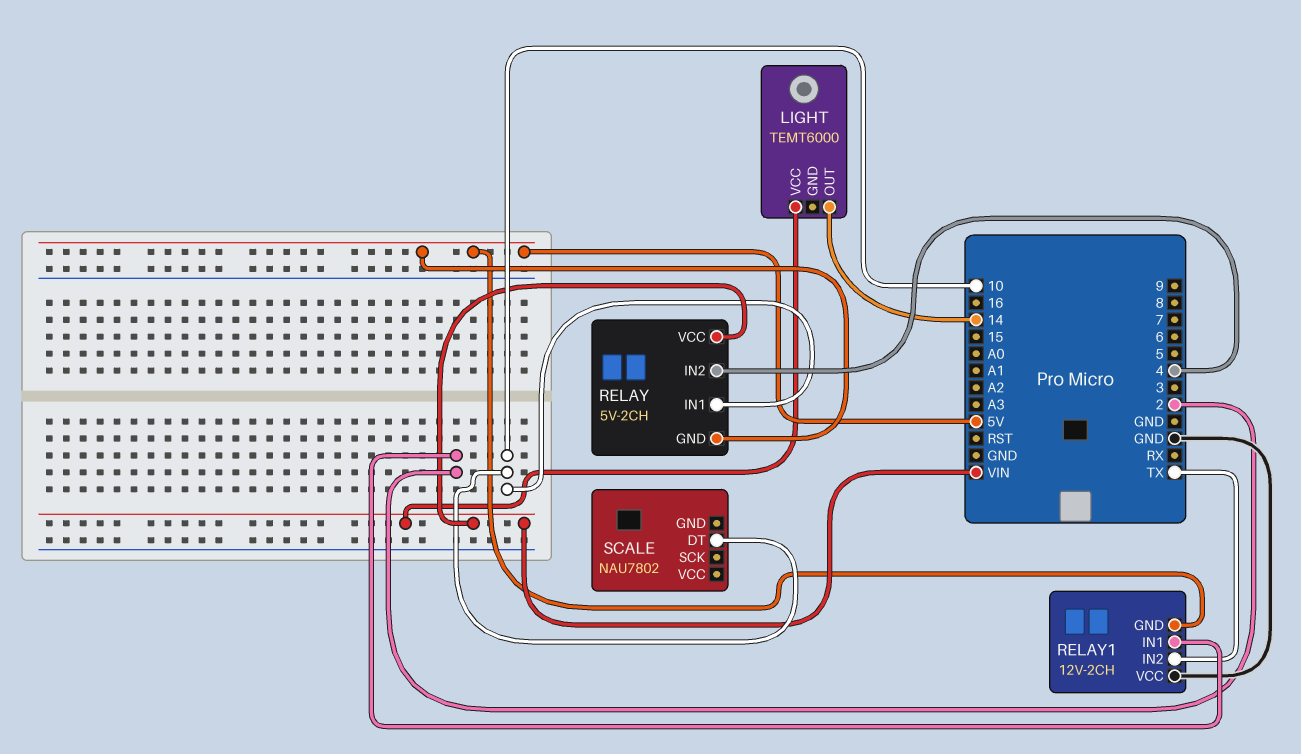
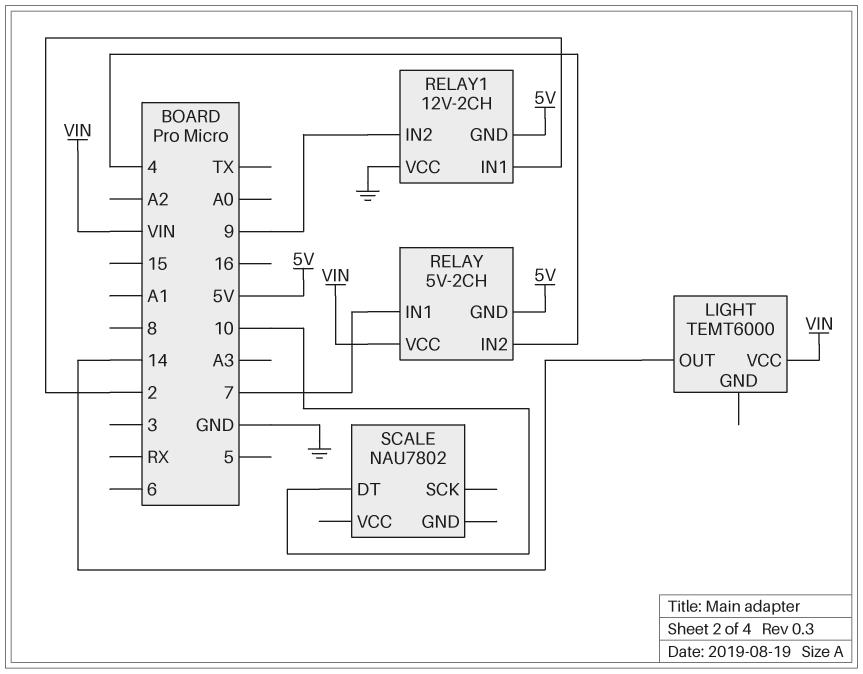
RELAY pin IN1: 10 -> 7
RELAY1 pin IN2: TX -> 9

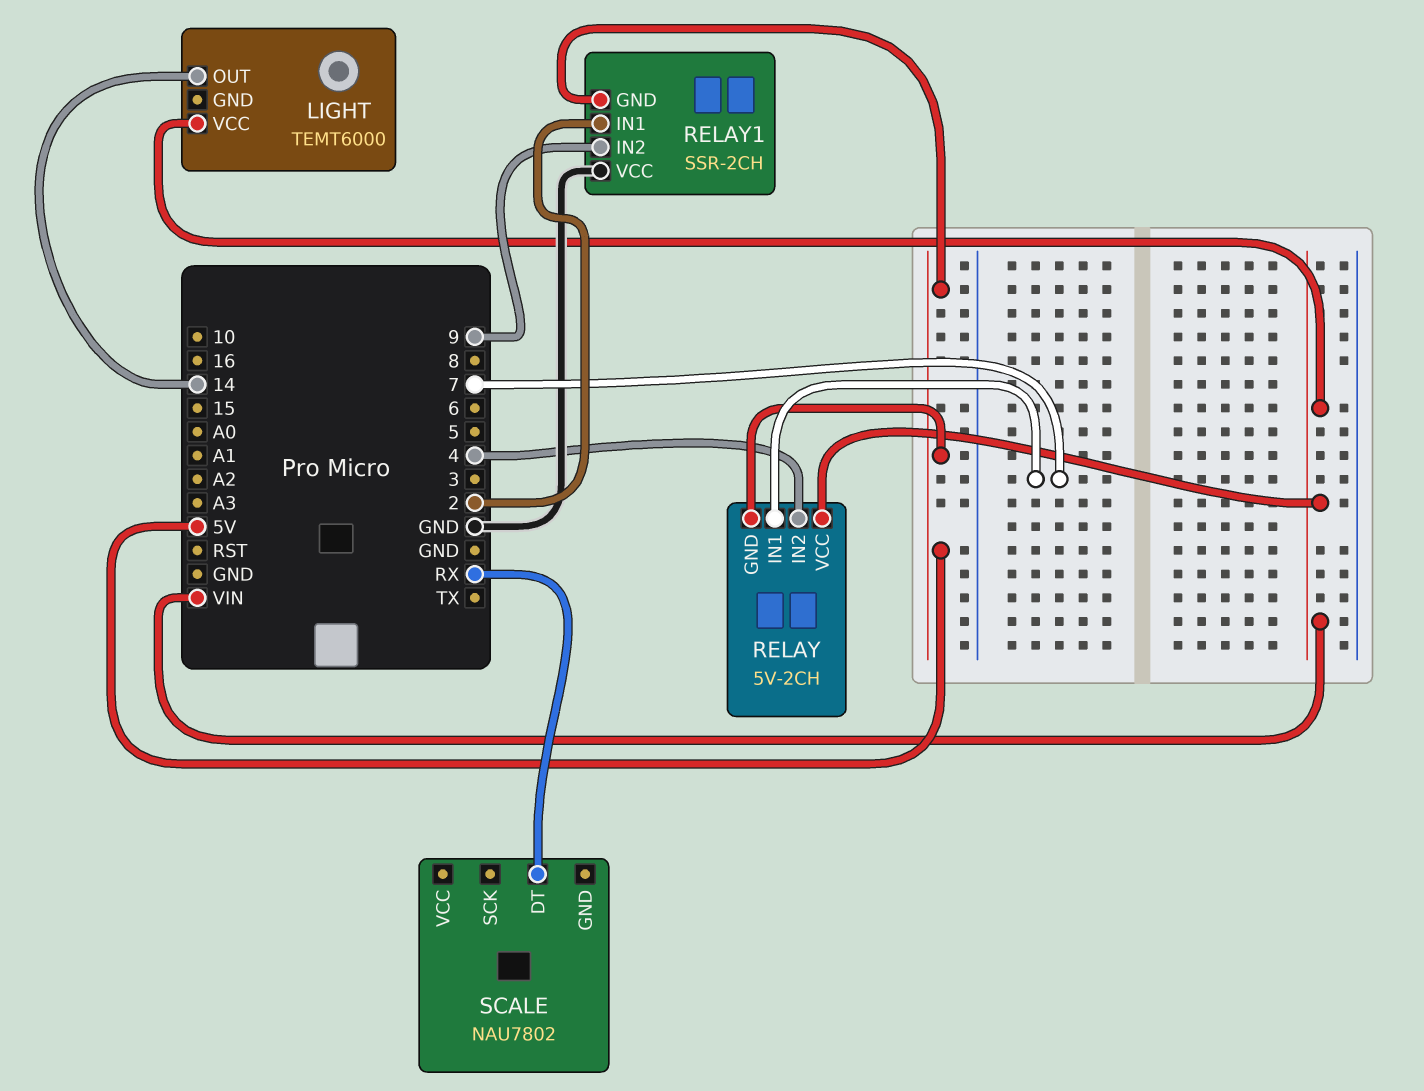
RELAY1: 12V-2CH -> SSR-2CH
SCALE pin DT: 10 -> RX

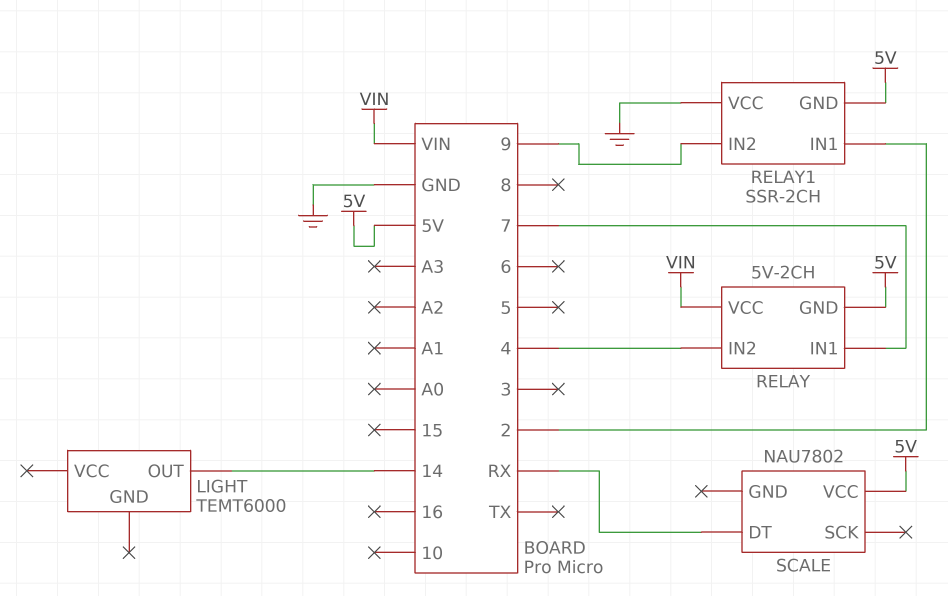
LIGHT pin VCC: VIN -> none
SCALE pin VCC: none -> 5V

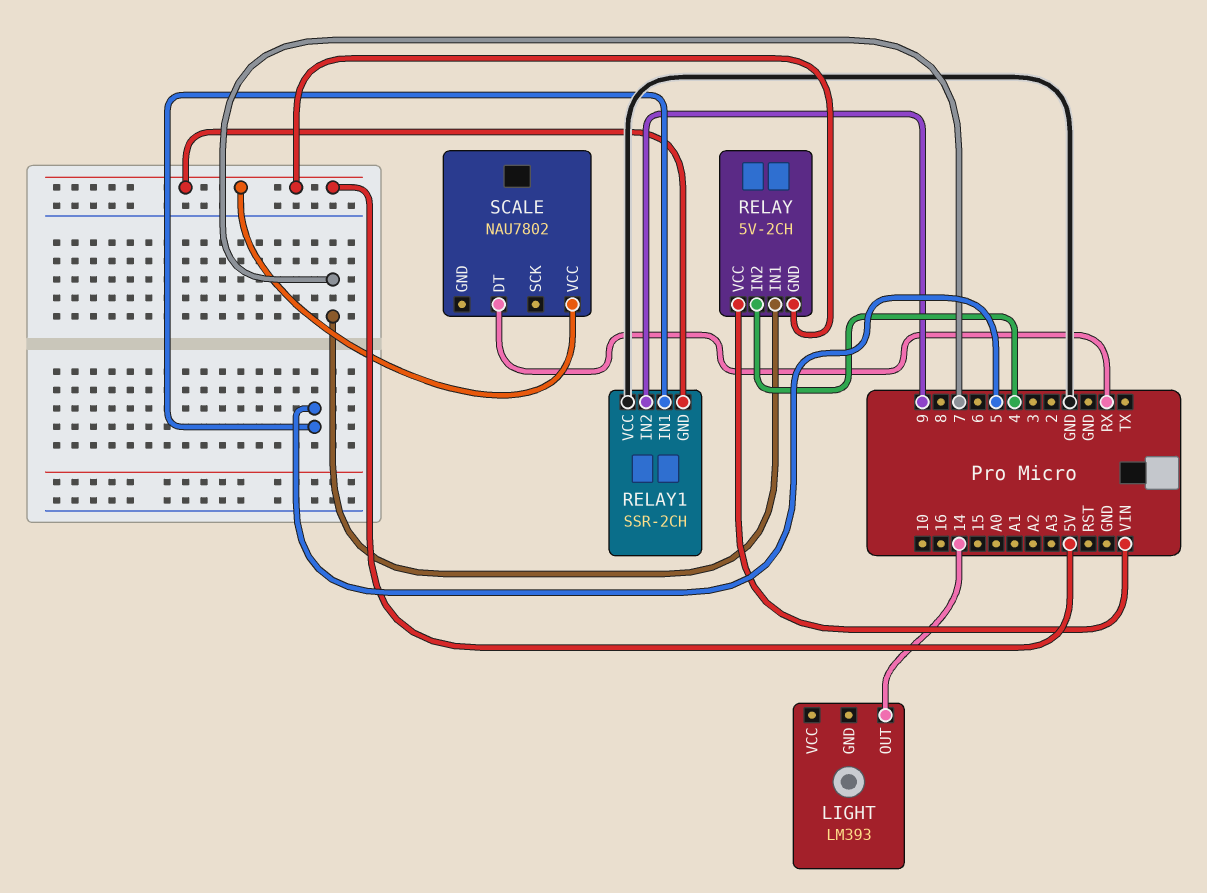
LIGHT: TEMT6000 -> LM393
RELAY1 pin IN1: 2 -> 5

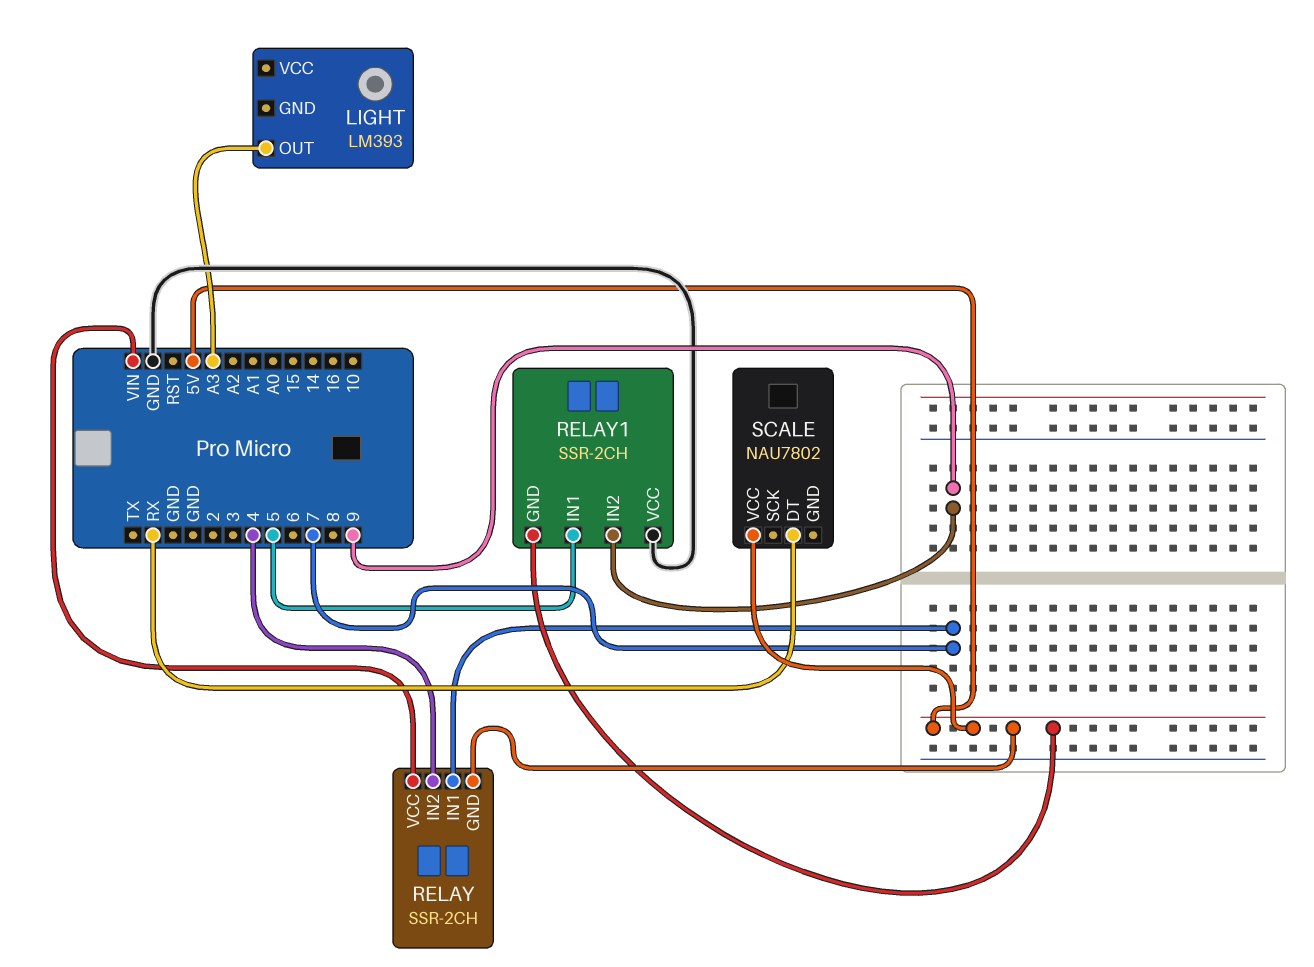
LIGHT pin OUT: 14 -> A3
RELAY: 5V-2CH -> SSR-2CH

